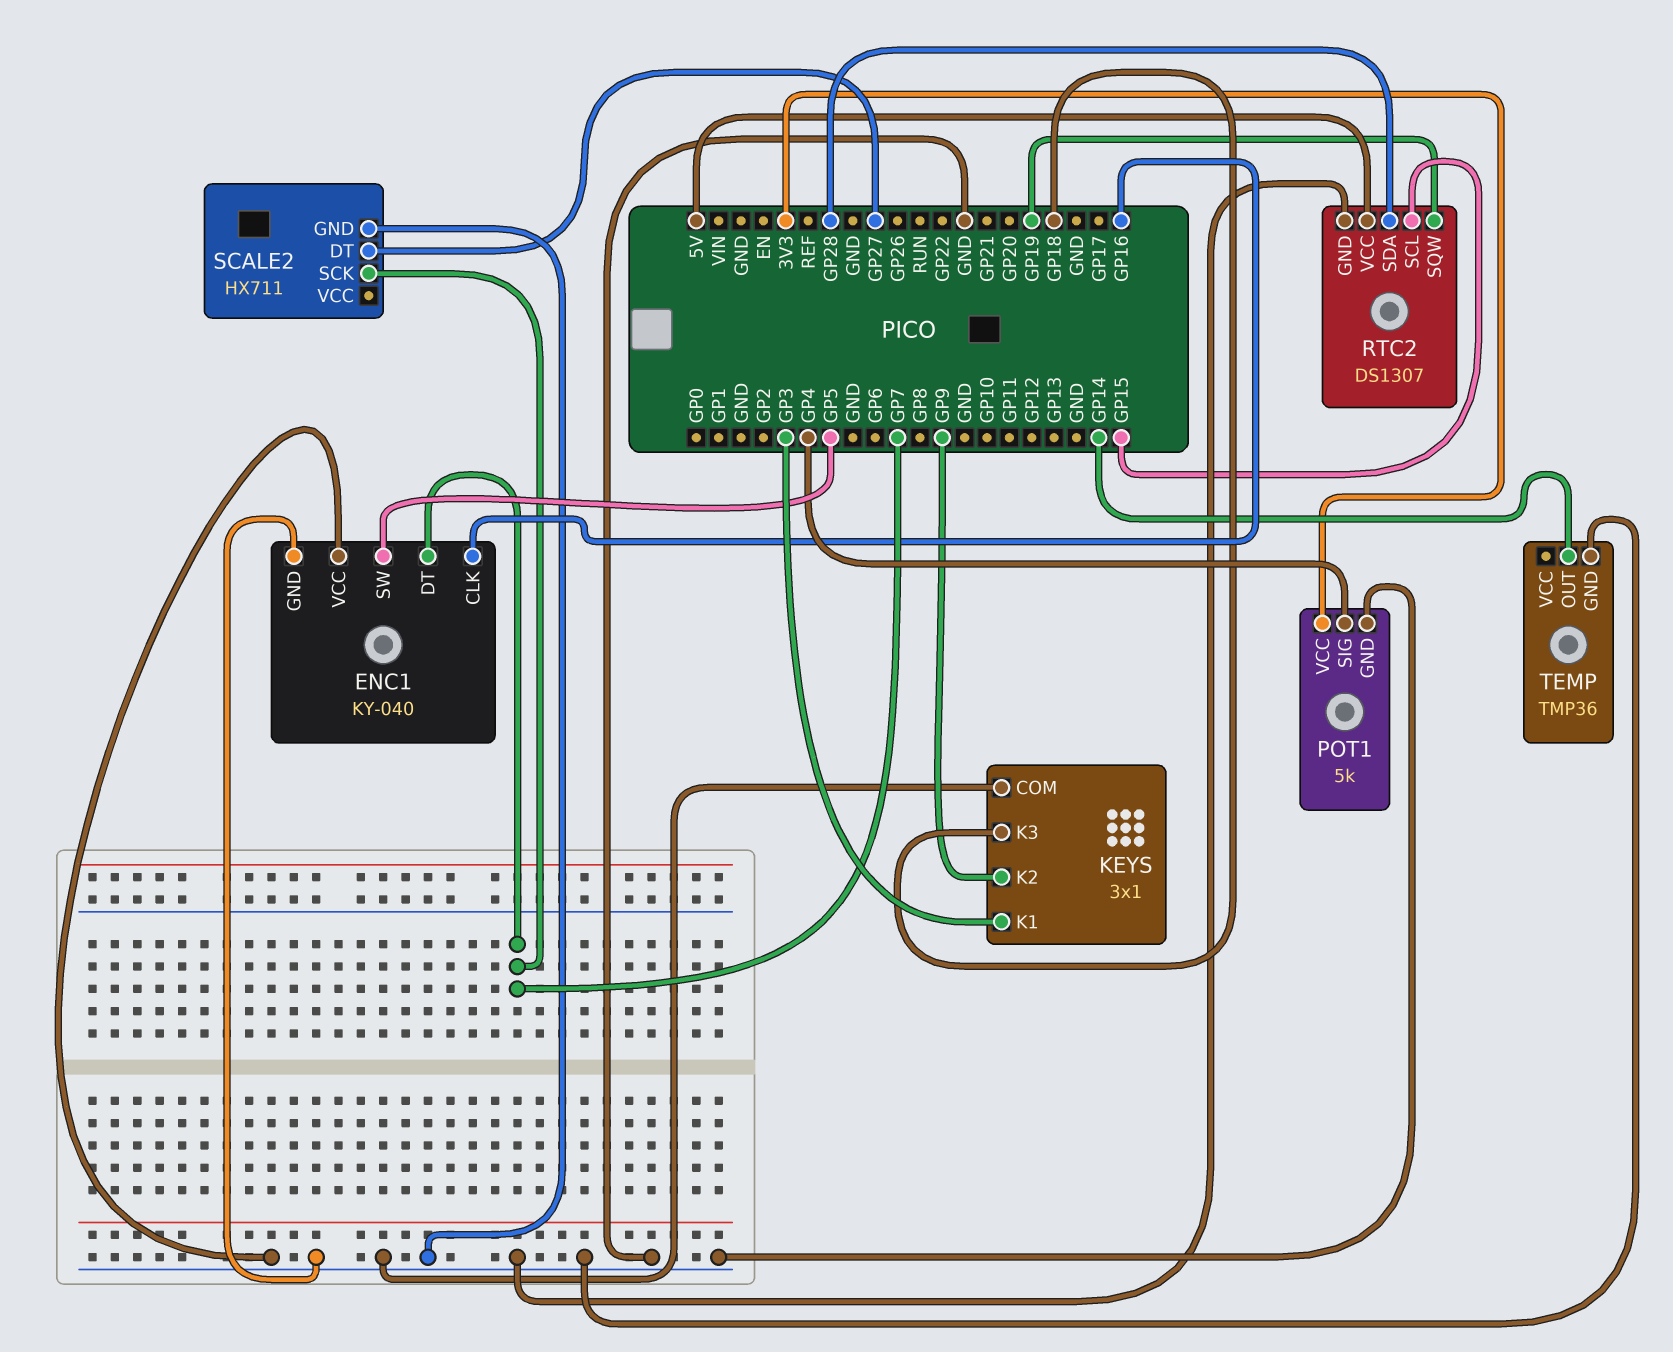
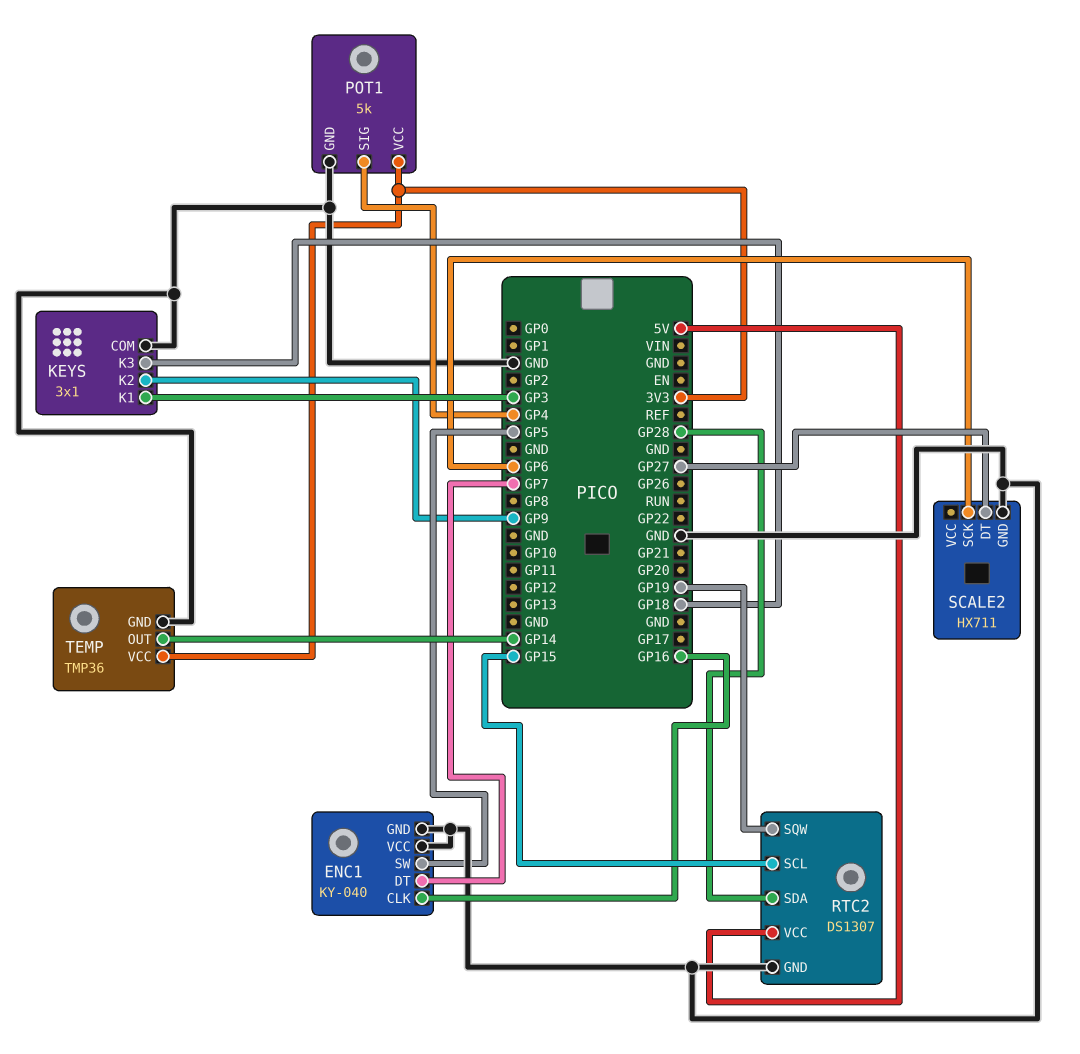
SCALE2 pin SCK: GP7 -> GP6
TEMP pin VCC: none -> 3V3

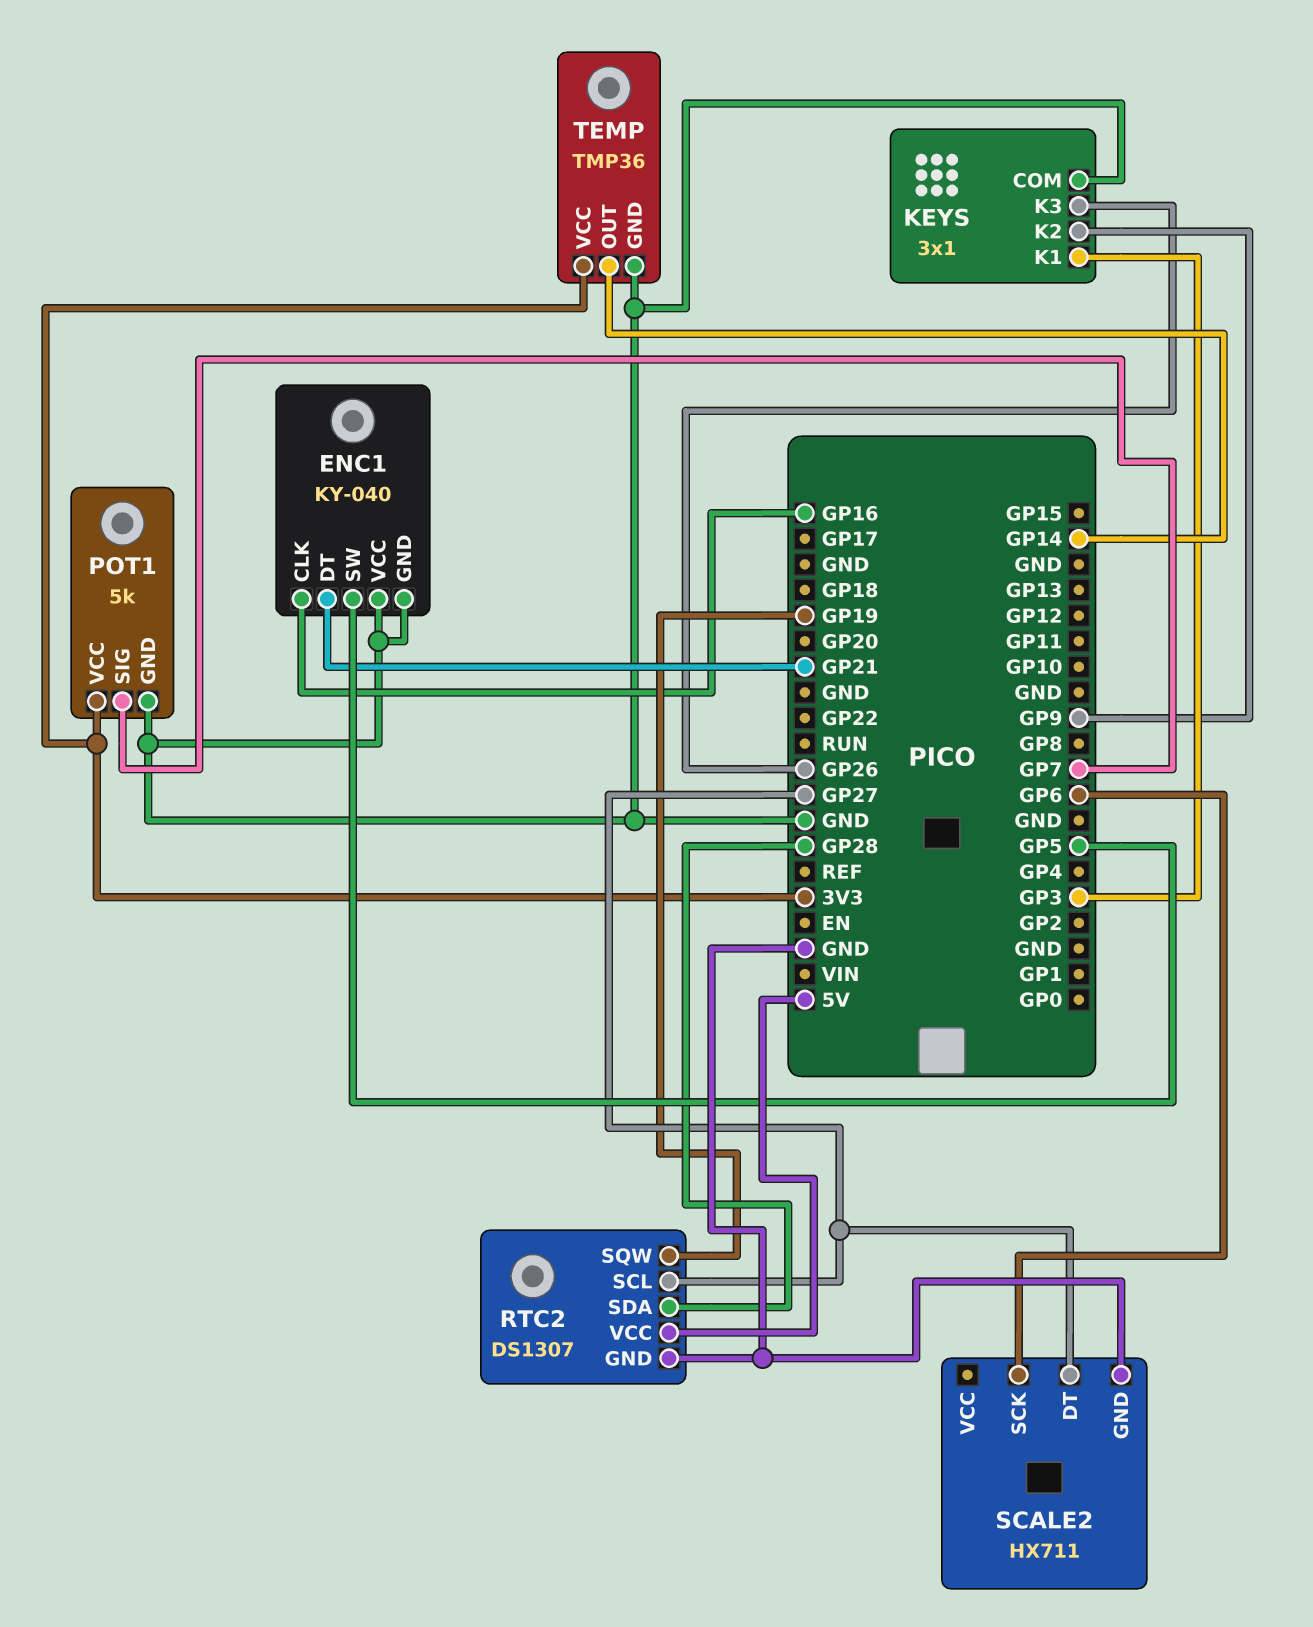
ENC1 pin DT: GP7 -> GP21
KEYS pin K3: GP18 -> GP26
POT1 pin SIG: GP4 -> GP7
RTC2 pin SCL: GP15 -> GP27

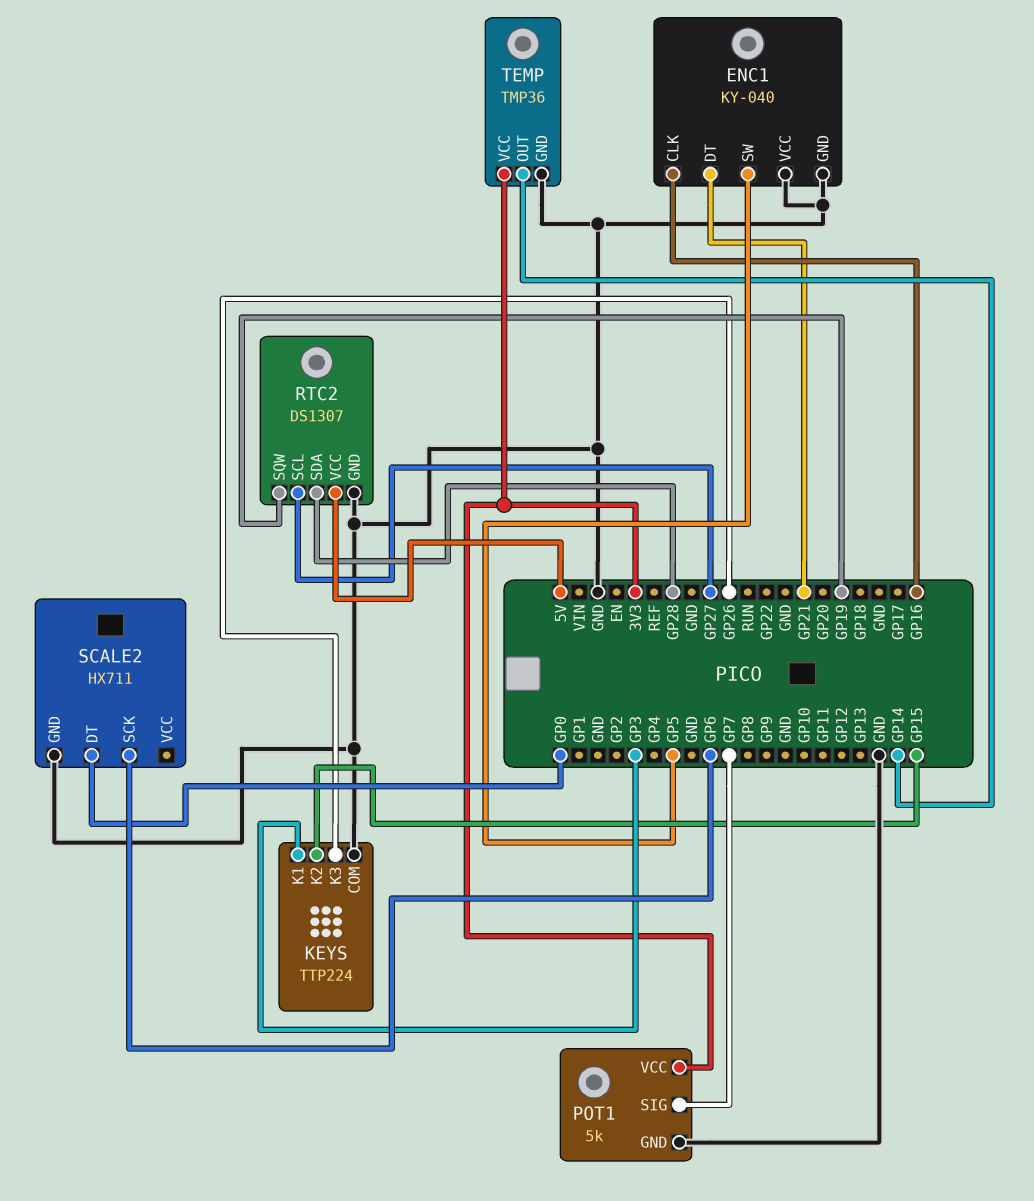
KEYS: 3x1 -> TTP224
KEYS pin K2: GP9 -> GP15
SCALE2 pin DT: GP27 -> GP0

